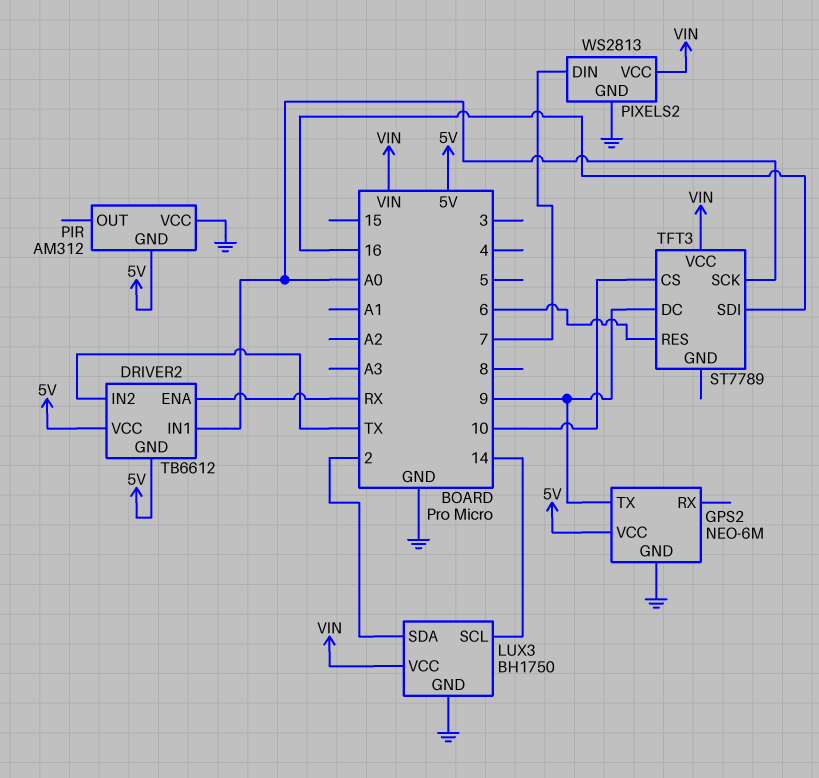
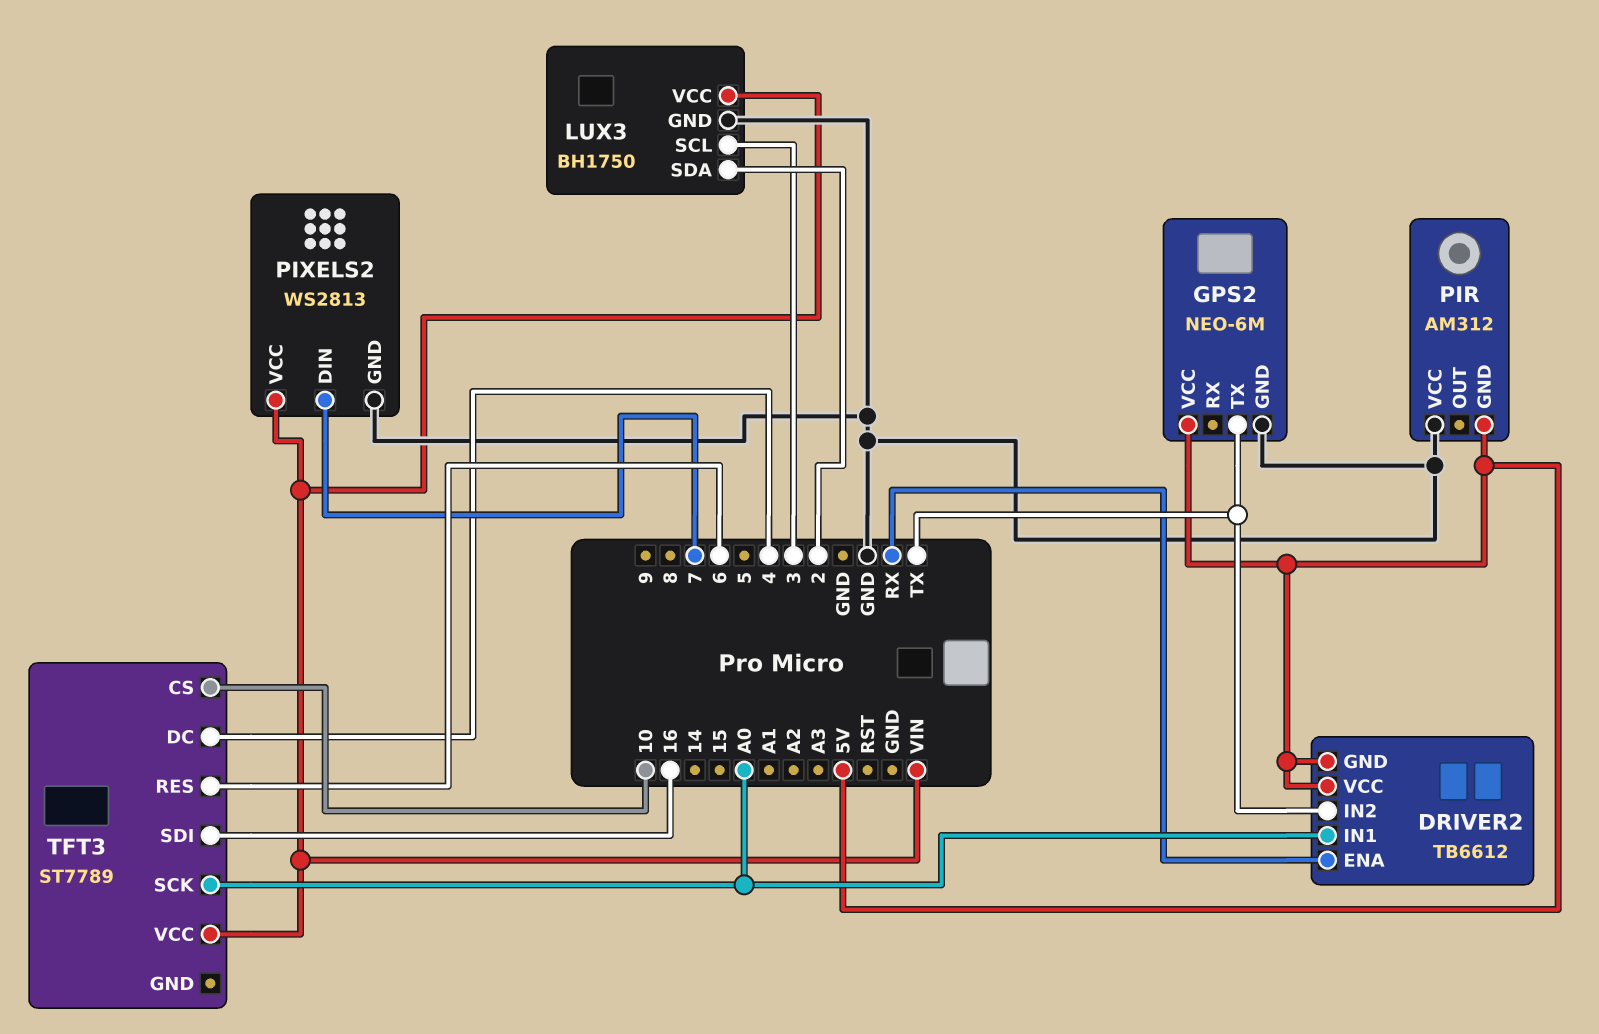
GPS2 pin TX: 9 -> TX
LUX3 pin SCL: 14 -> 3
TFT3 pin DC: 9 -> 4

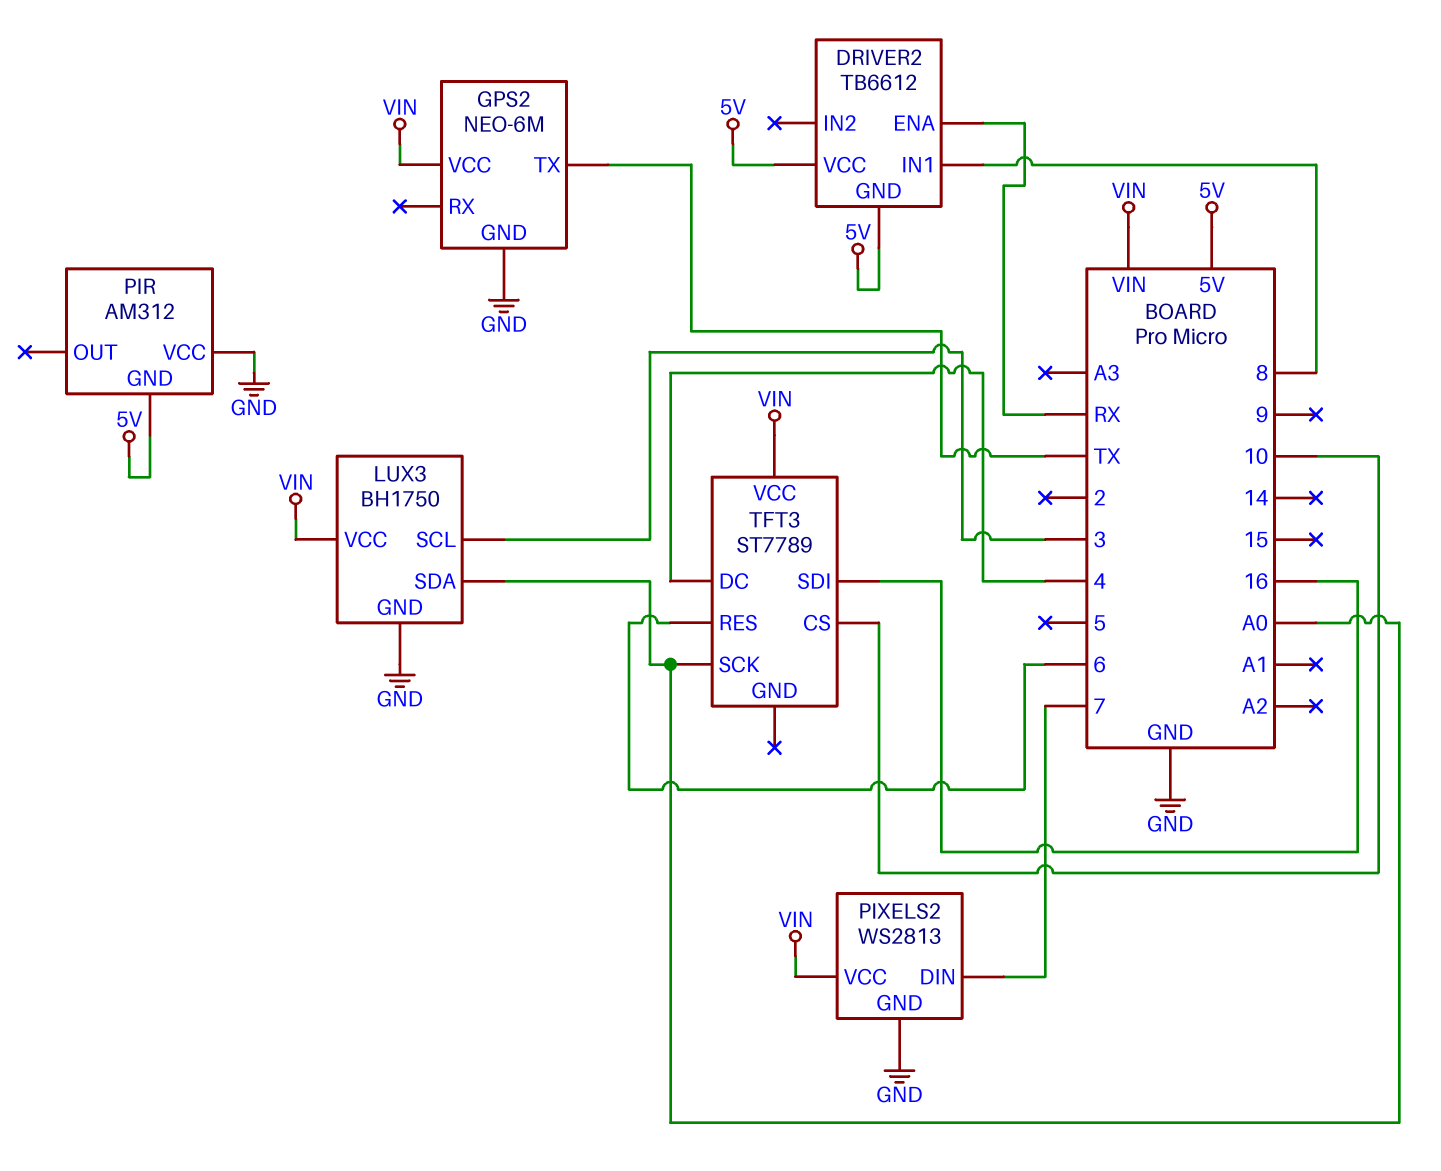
DRIVER2 pin IN1: A0 -> 8
DRIVER2 pin IN2: TX -> none
GPS2 pin VCC: 5V -> VIN
LUX3 pin SDA: 2 -> A0

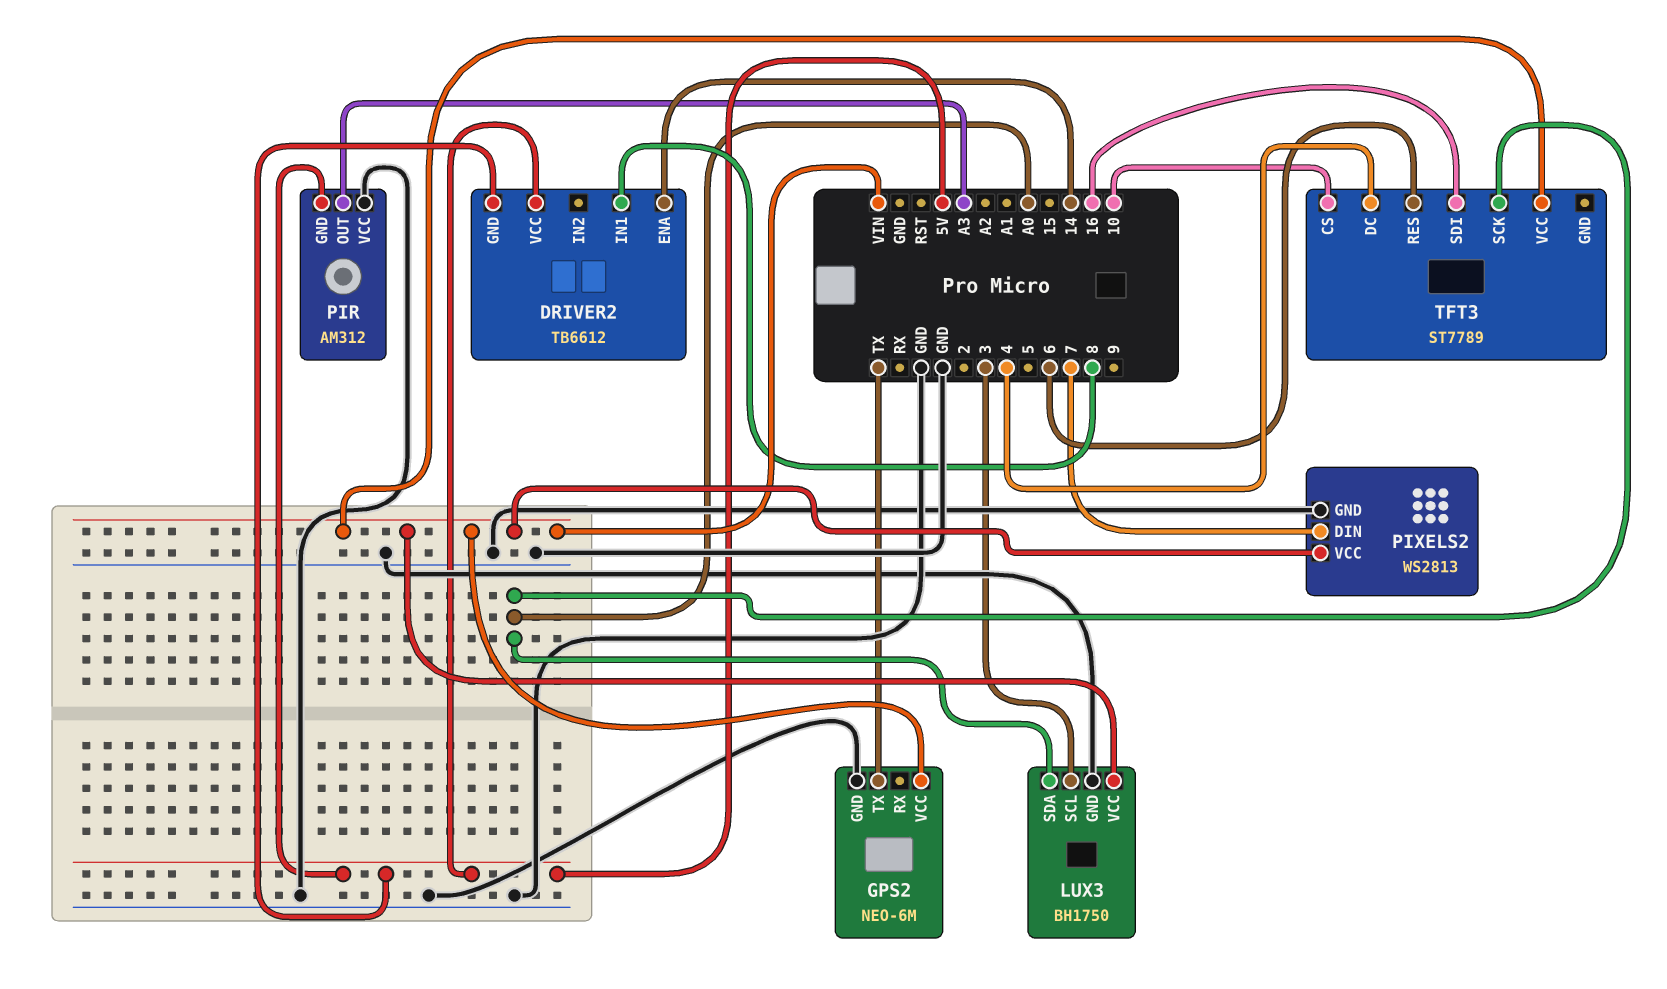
DRIVER2 pin ENA: RX -> 14
PIR pin OUT: none -> A3

